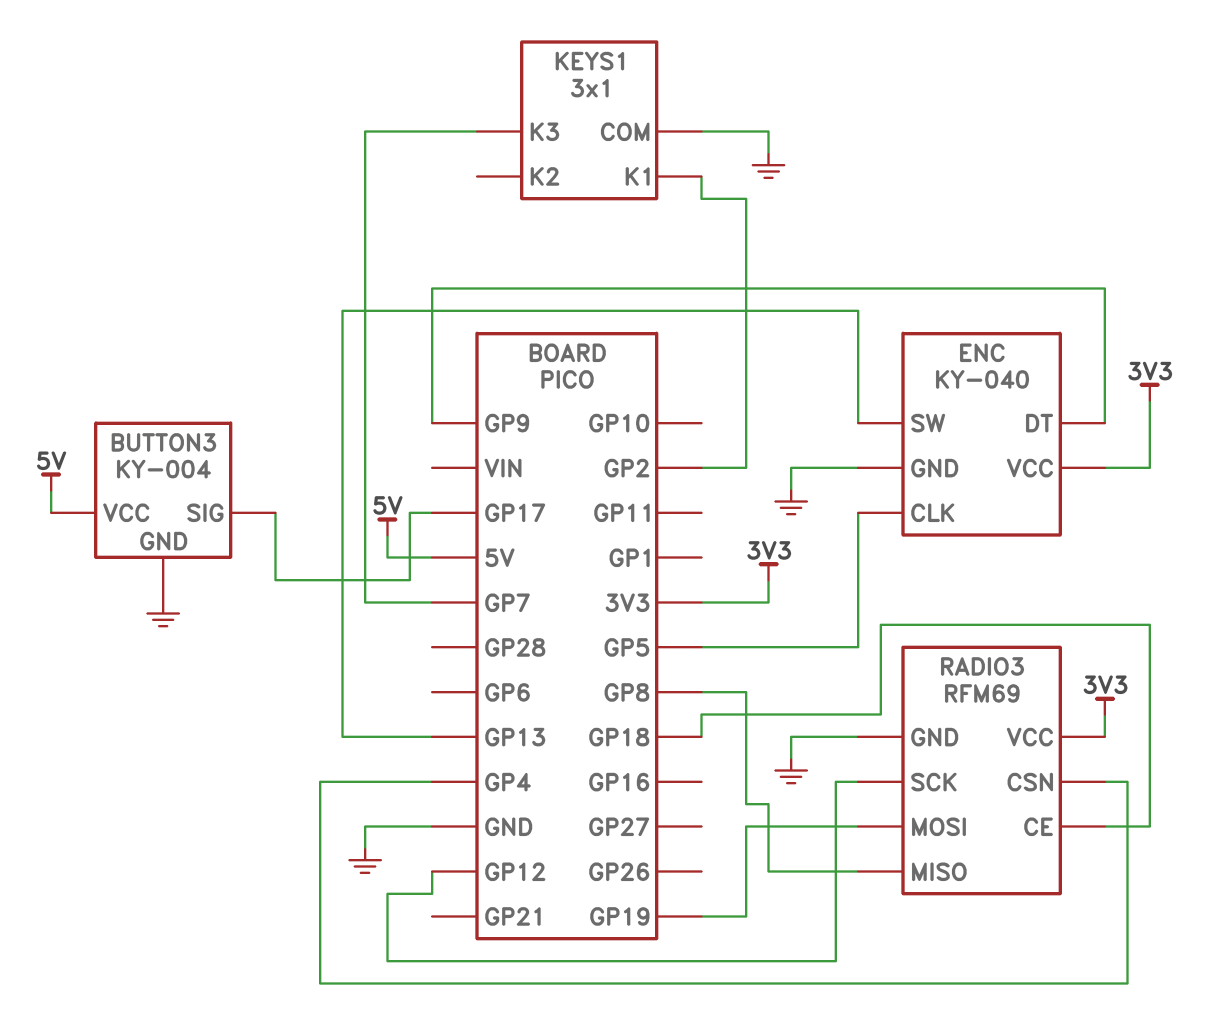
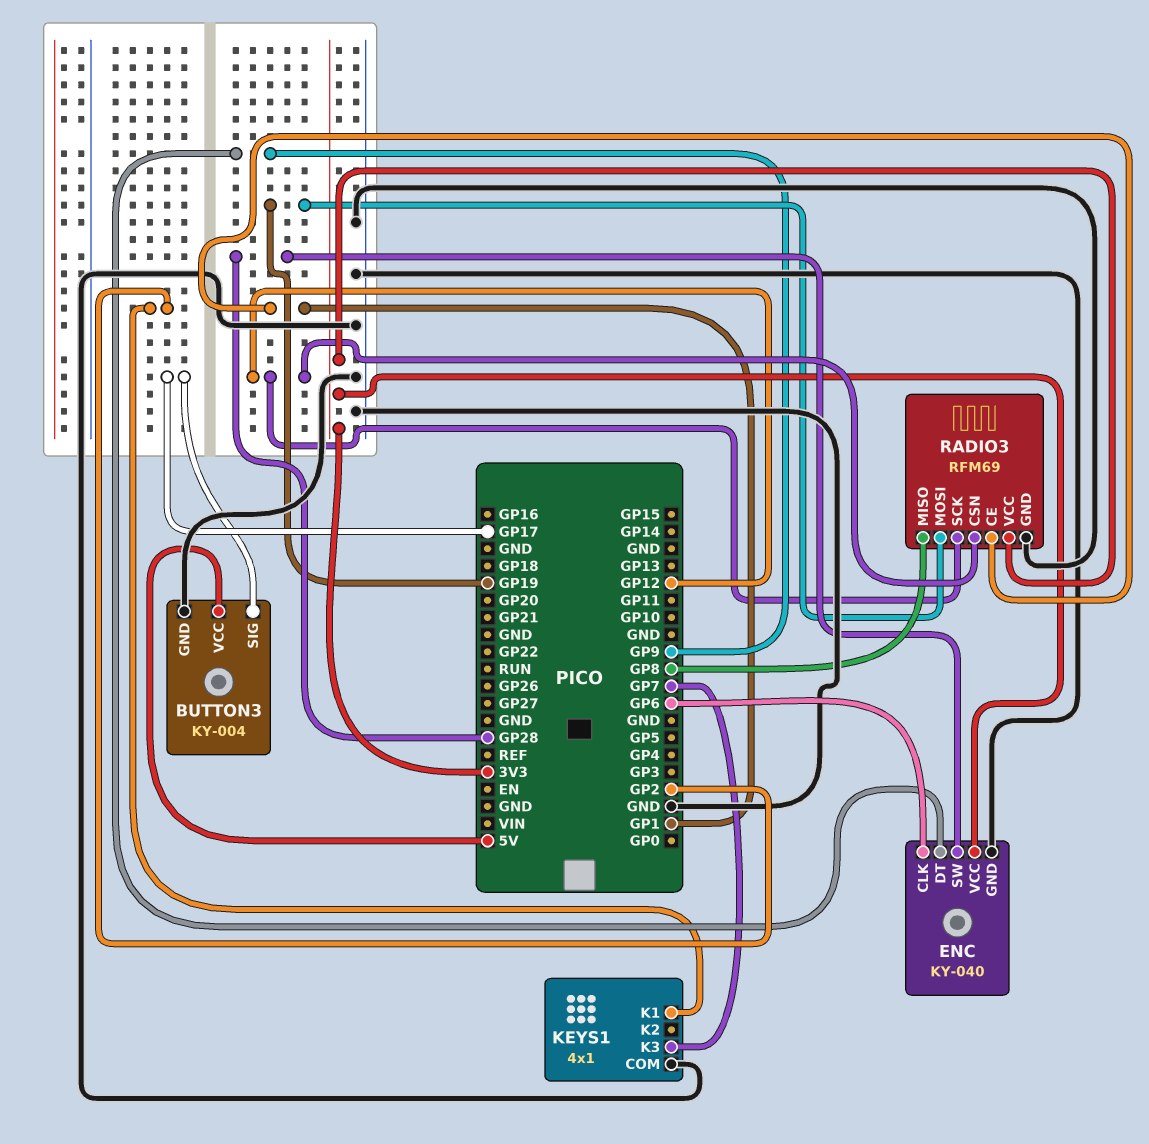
ENC pin CLK: GP5 -> GP6
ENC pin SW: GP13 -> GP28
KEYS1: 3x1 -> 4x1
RADIO3 pin CE: GP18 -> GP1
RADIO3 pin CSN: GP4 -> GP12

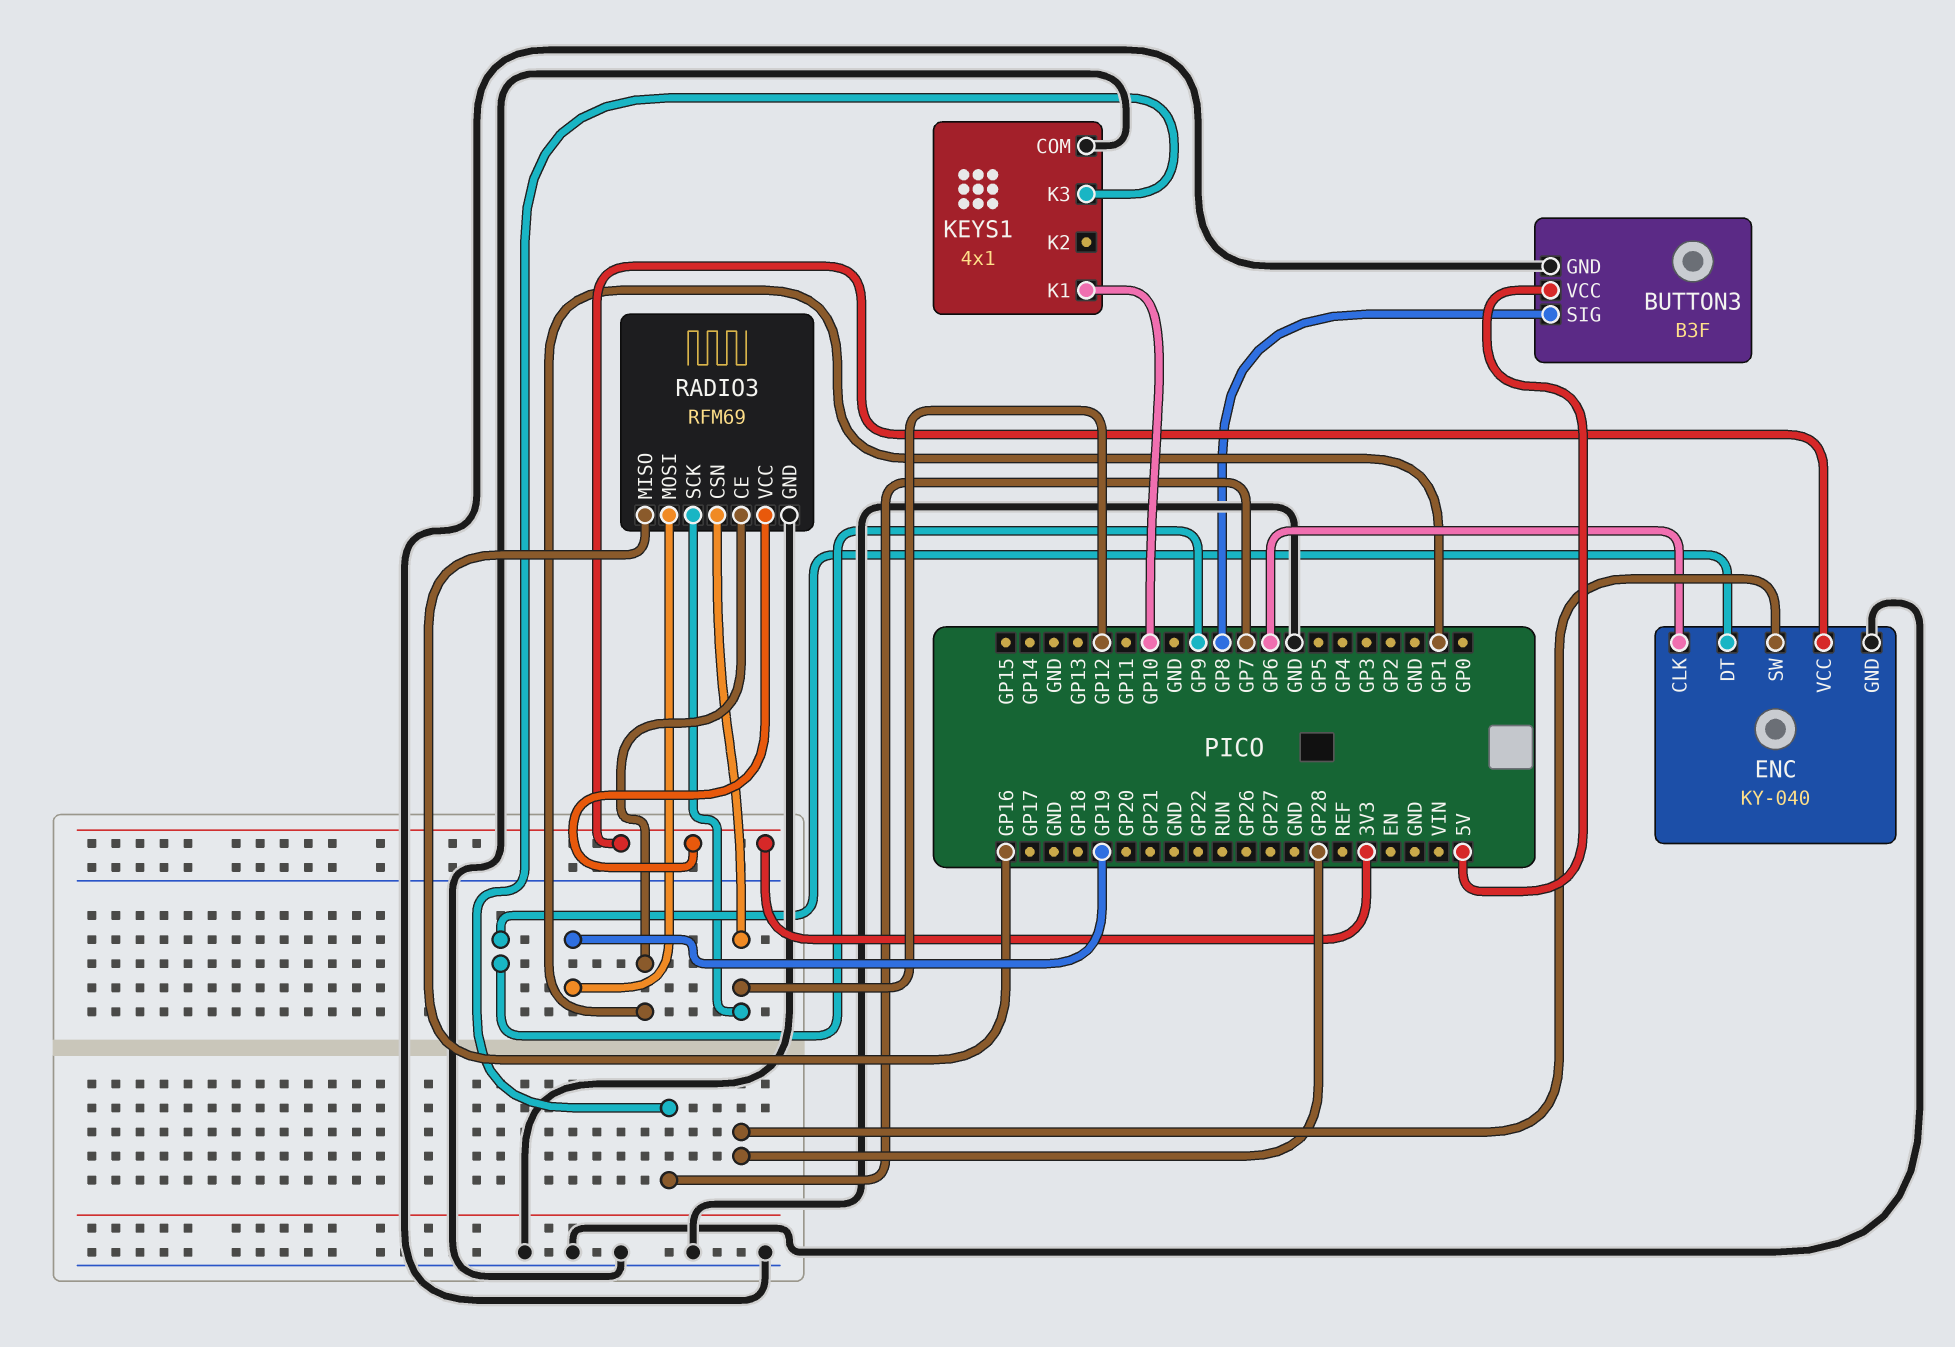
BUTTON3: KY-004 -> B3F
BUTTON3 pin SIG: GP17 -> GP8
KEYS1 pin K1: GP2 -> GP10
RADIO3 pin MISO: GP8 -> GP16

